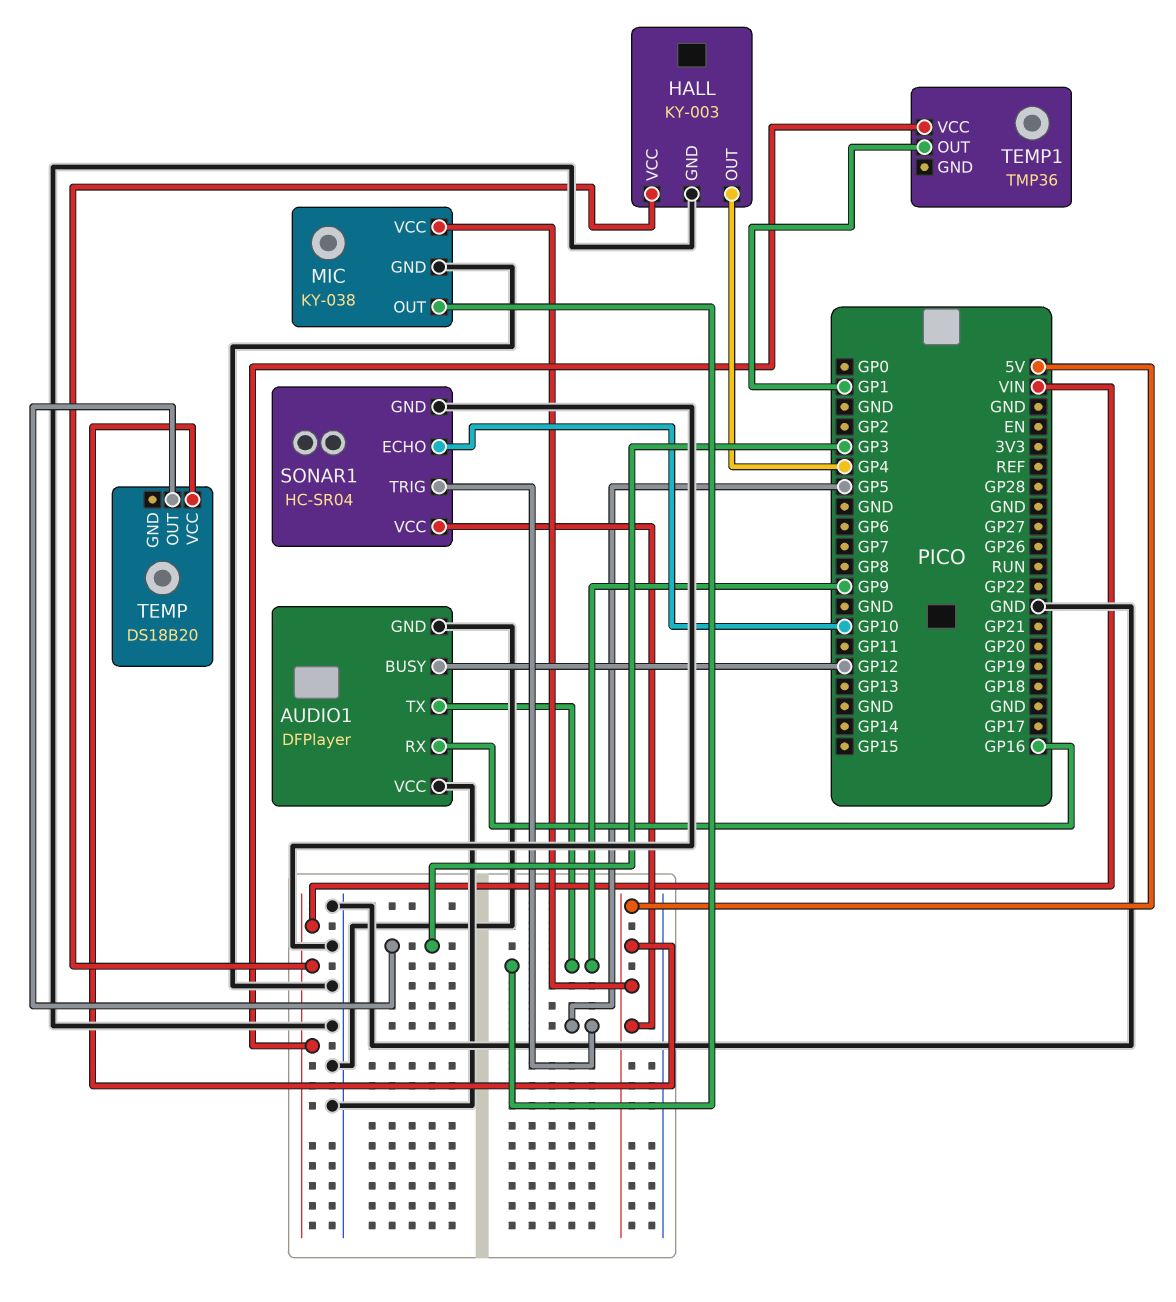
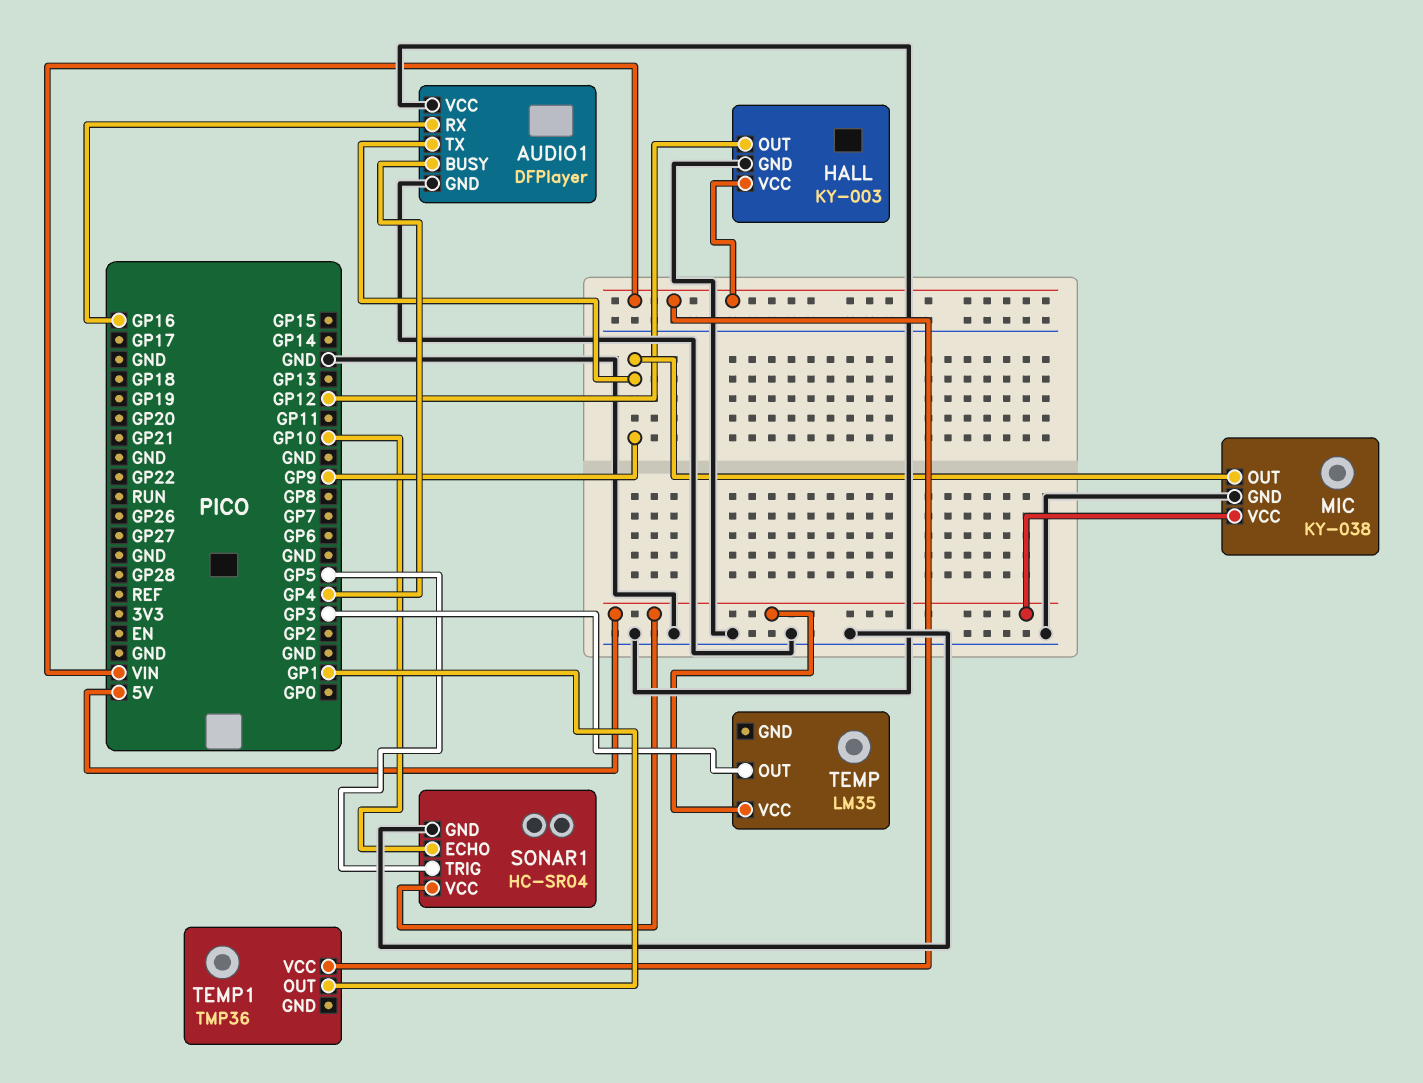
AUDIO1 pin BUSY: GP12 -> GP4
HALL pin OUT: GP4 -> GP12
TEMP: DS18B20 -> LM35

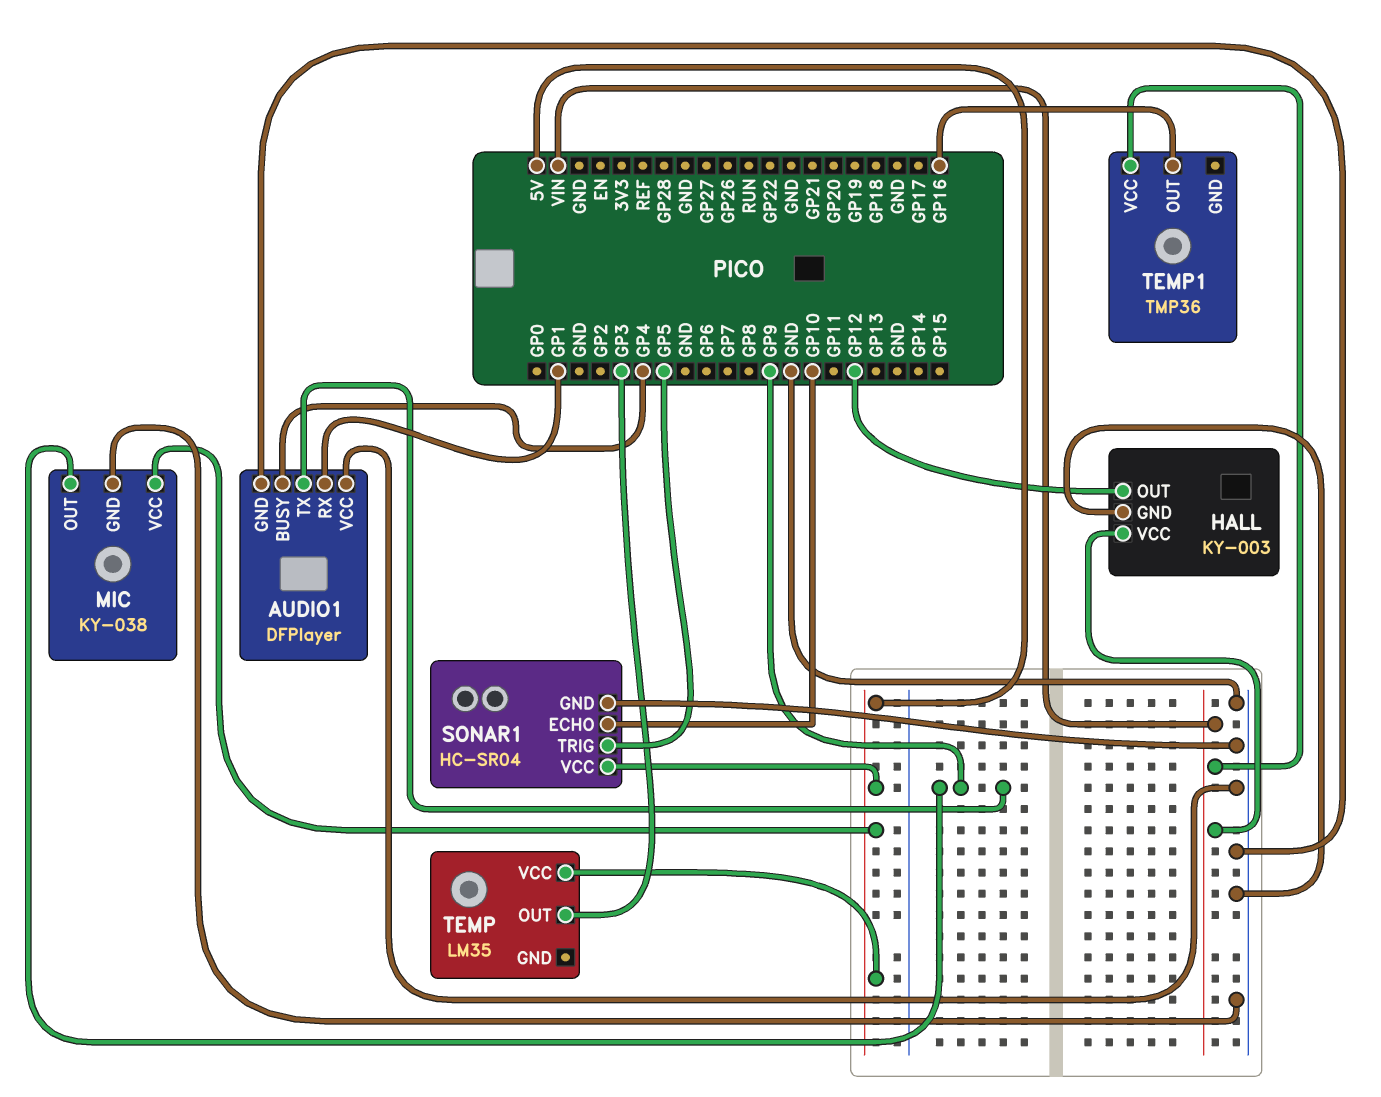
AUDIO1 pin RX: GP16 -> GP1
TEMP1 pin OUT: GP1 -> GP16

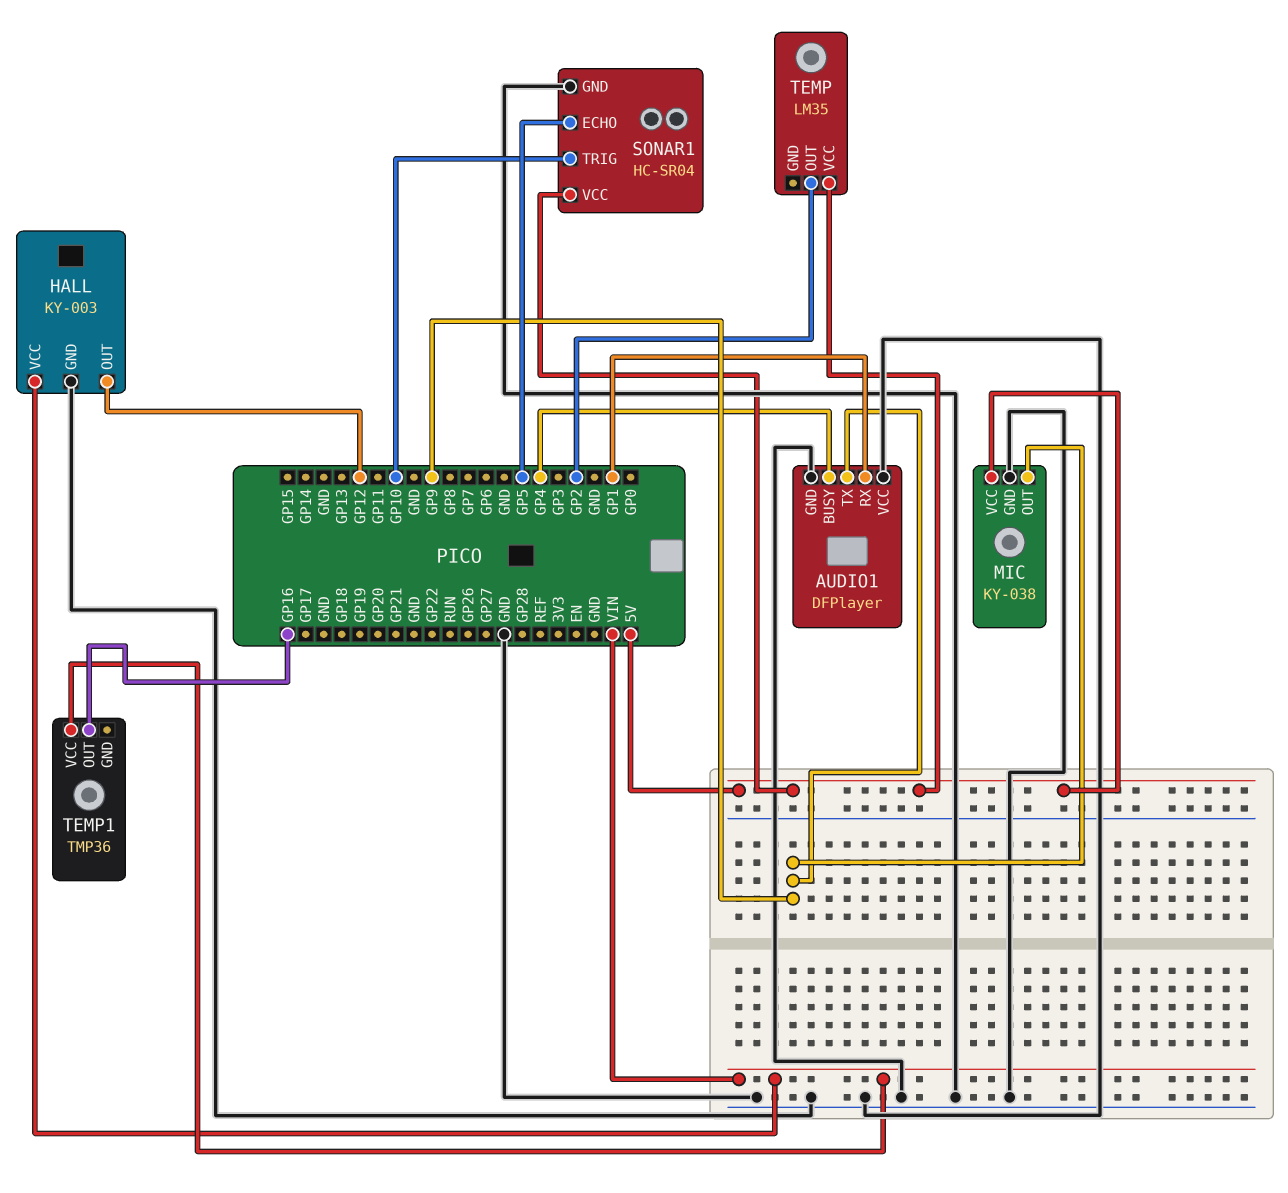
SONAR1 pin ECHO: GP10 -> GP5
SONAR1 pin TRIG: GP5 -> GP10
TEMP pin OUT: GP3 -> GP2

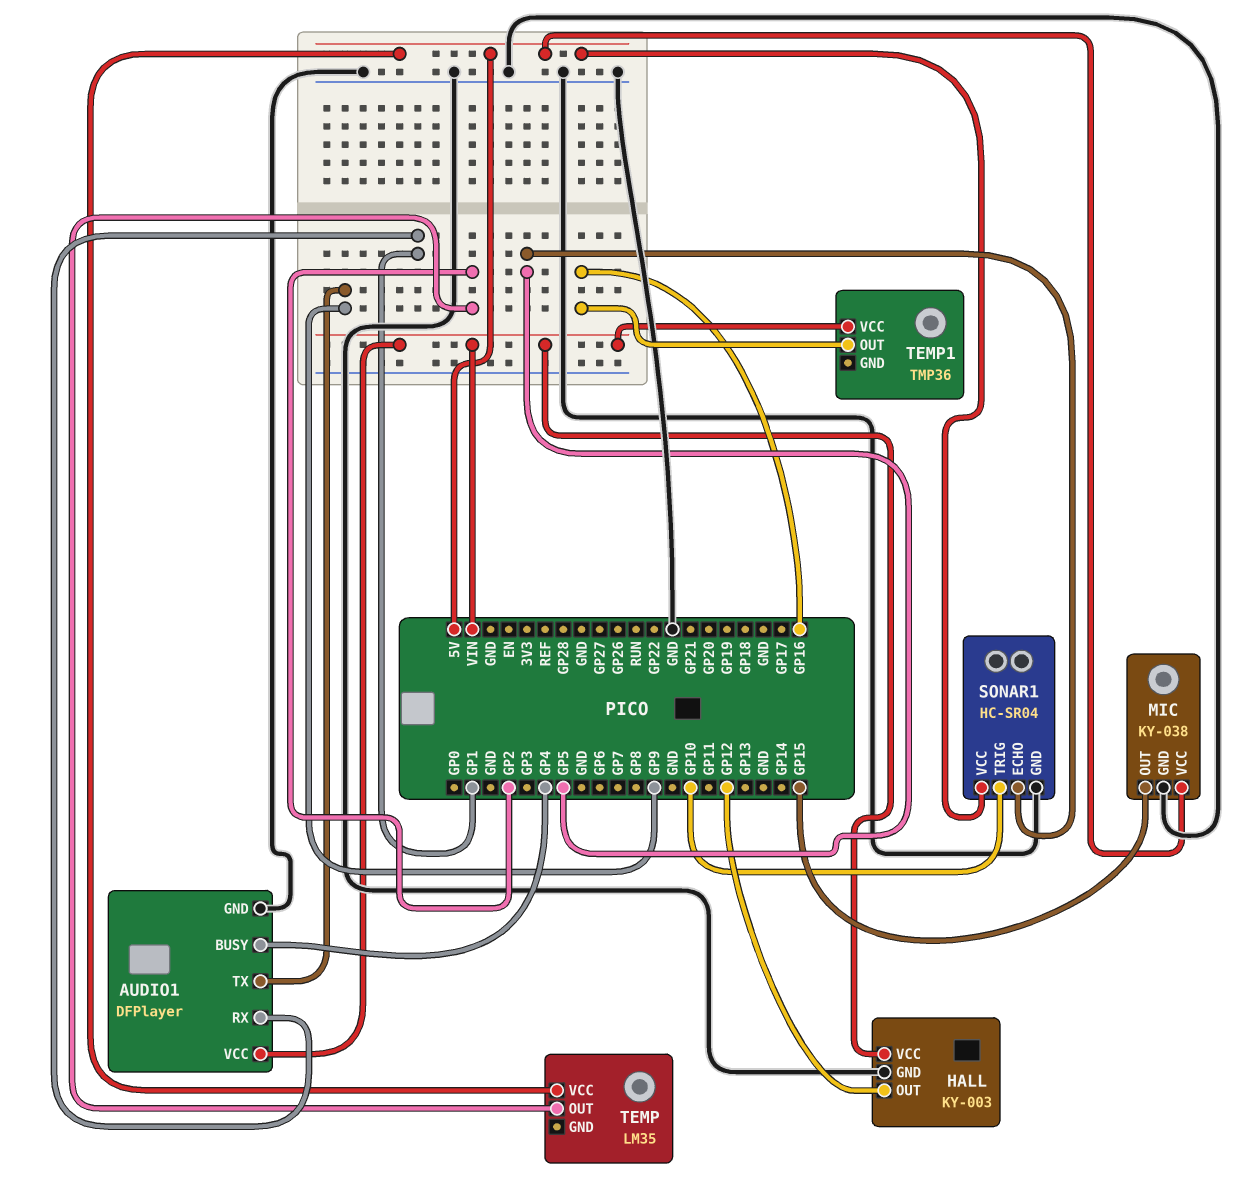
AUDIO1 pin VCC: GND -> VIN
MIC pin OUT: GP9 -> GP15

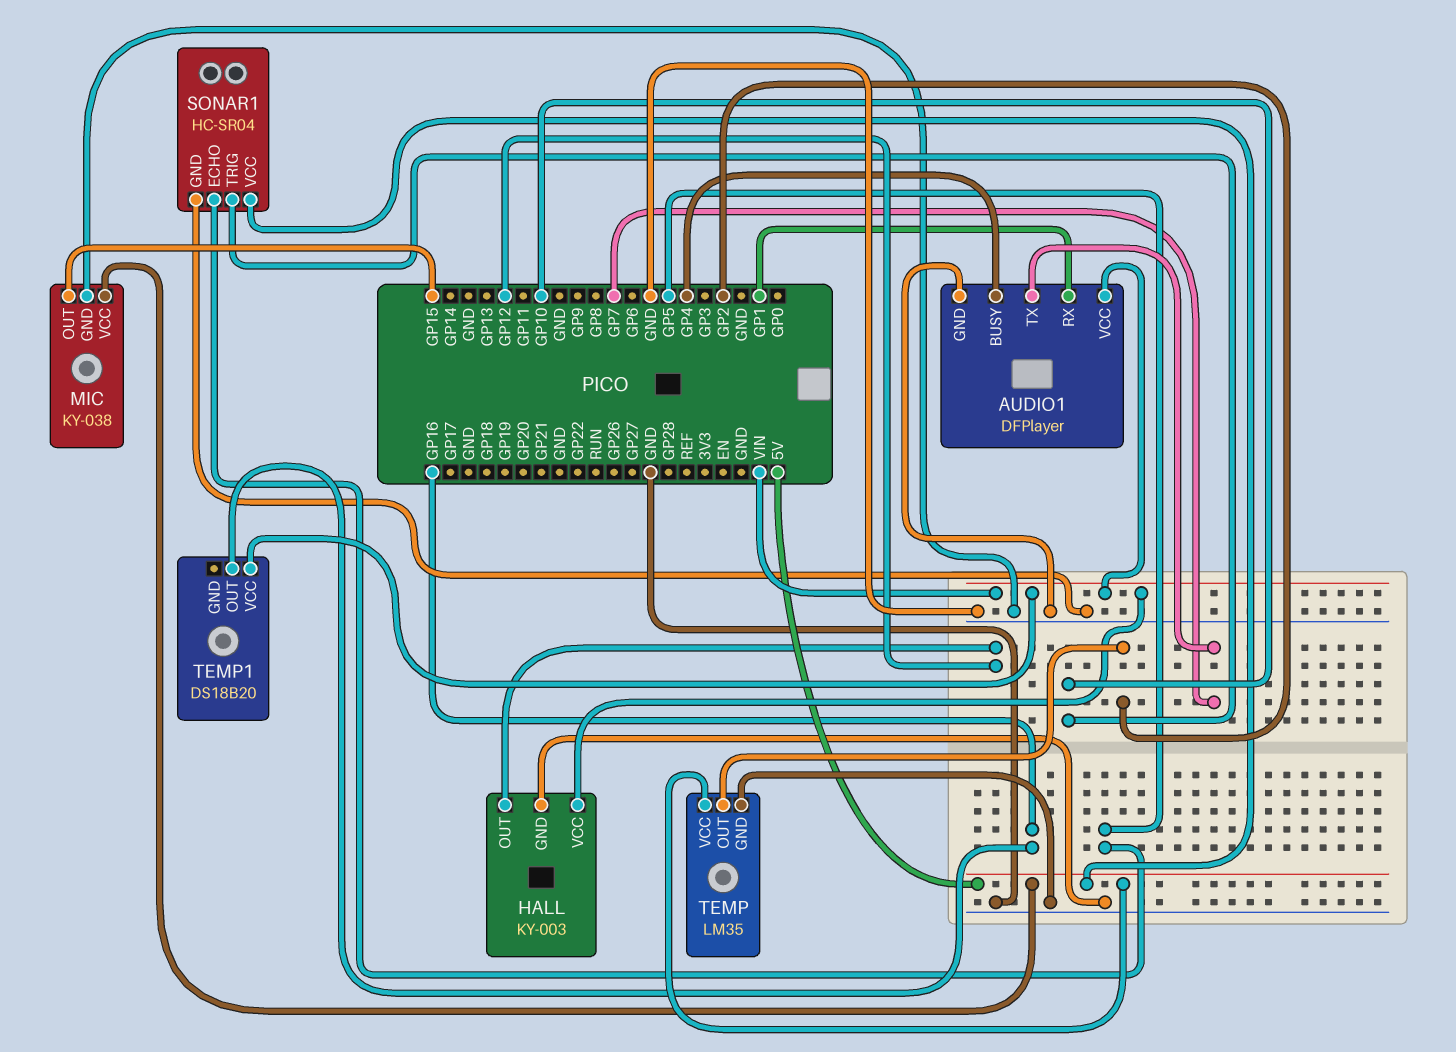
AUDIO1 pin TX: GP9 -> GP7
TEMP pin GND: none -> GND
TEMP1: TMP36 -> DS18B20

